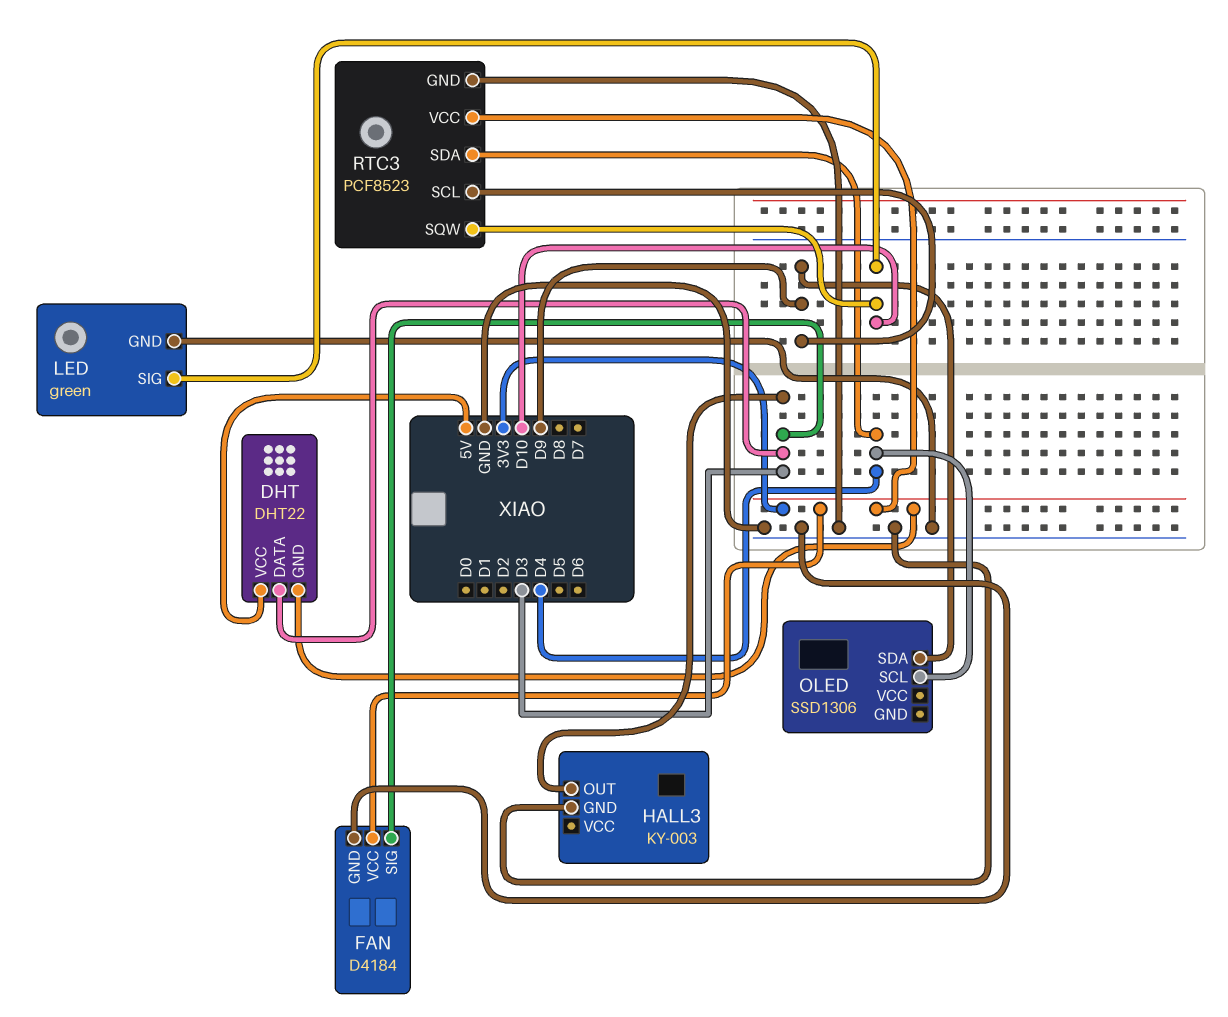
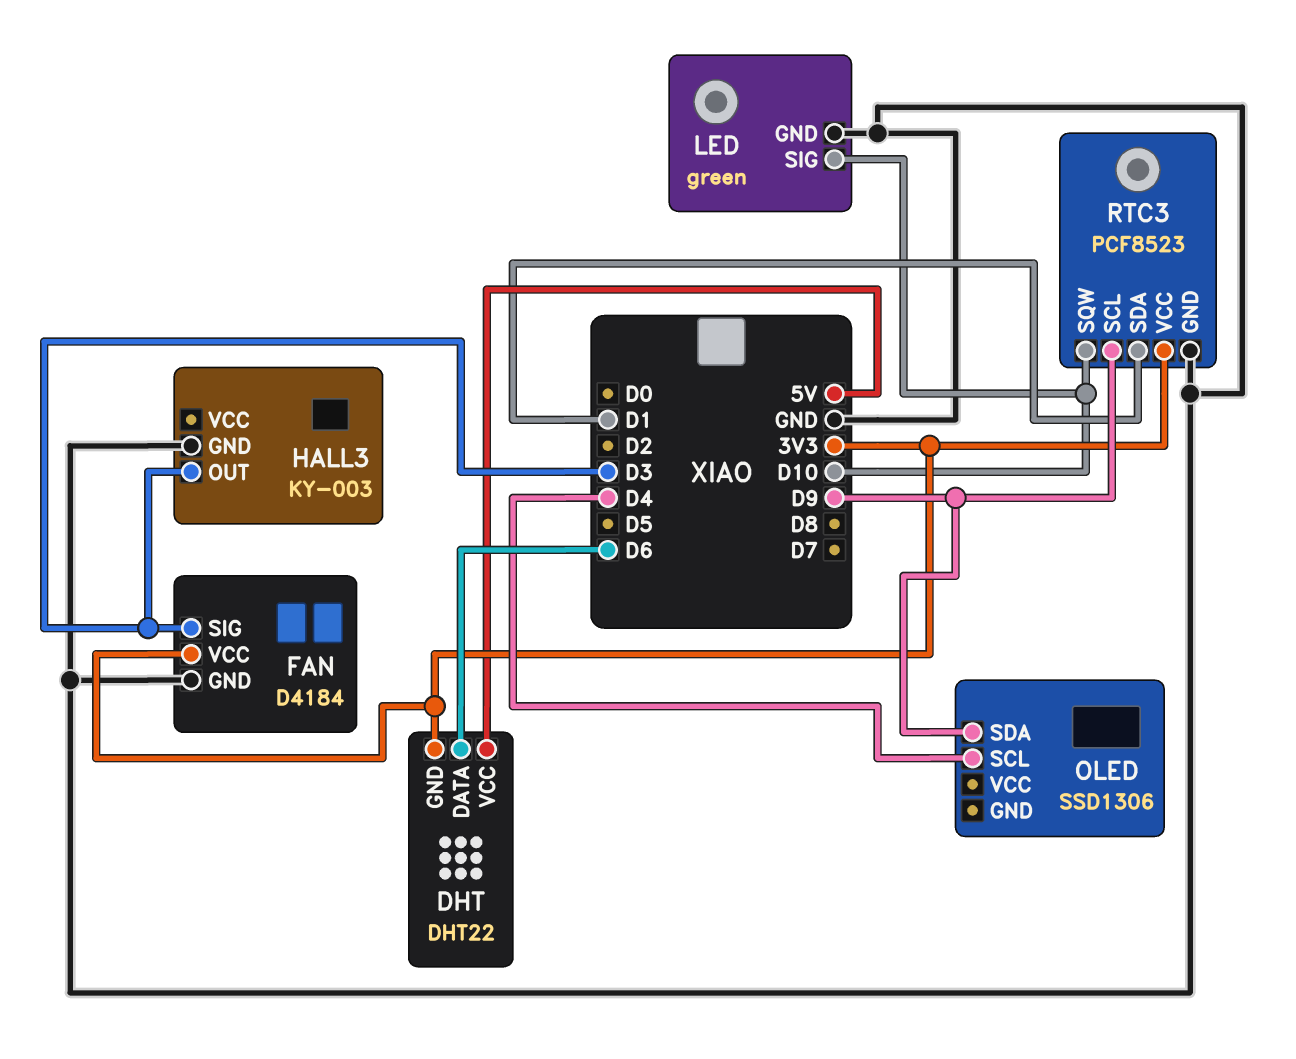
DHT pin DATA: D3 -> D6
RTC3 pin SDA: D4 -> D1

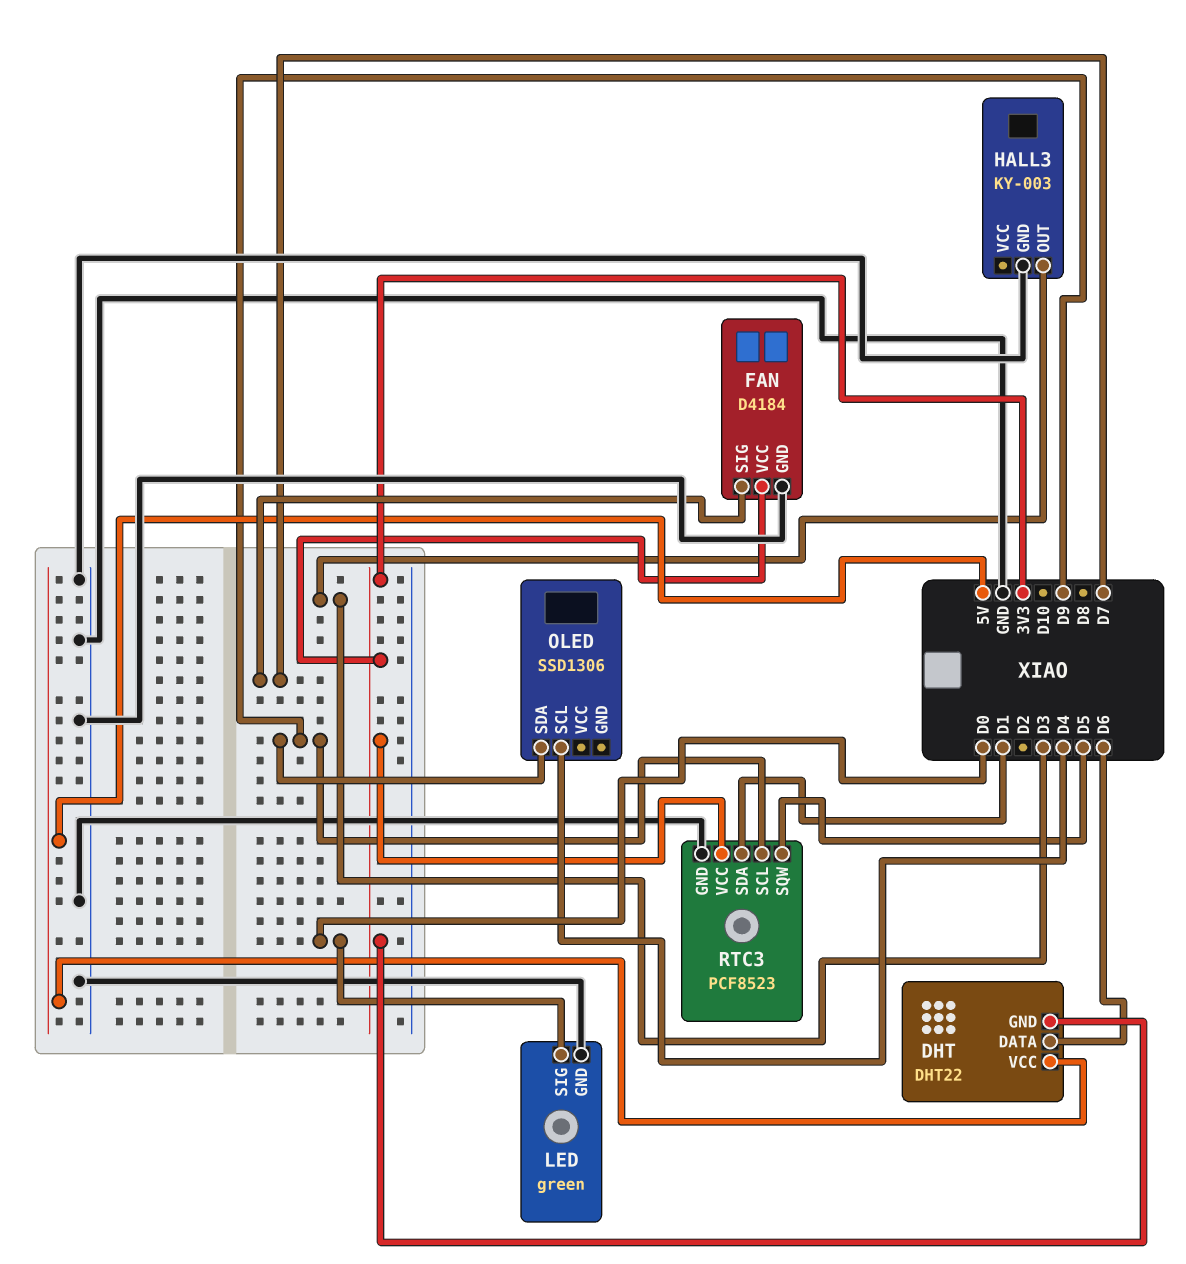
FAN pin SIG: D3 -> D7
LED pin SIG: D10 -> D0
RTC3 pin SQW: D10 -> D5

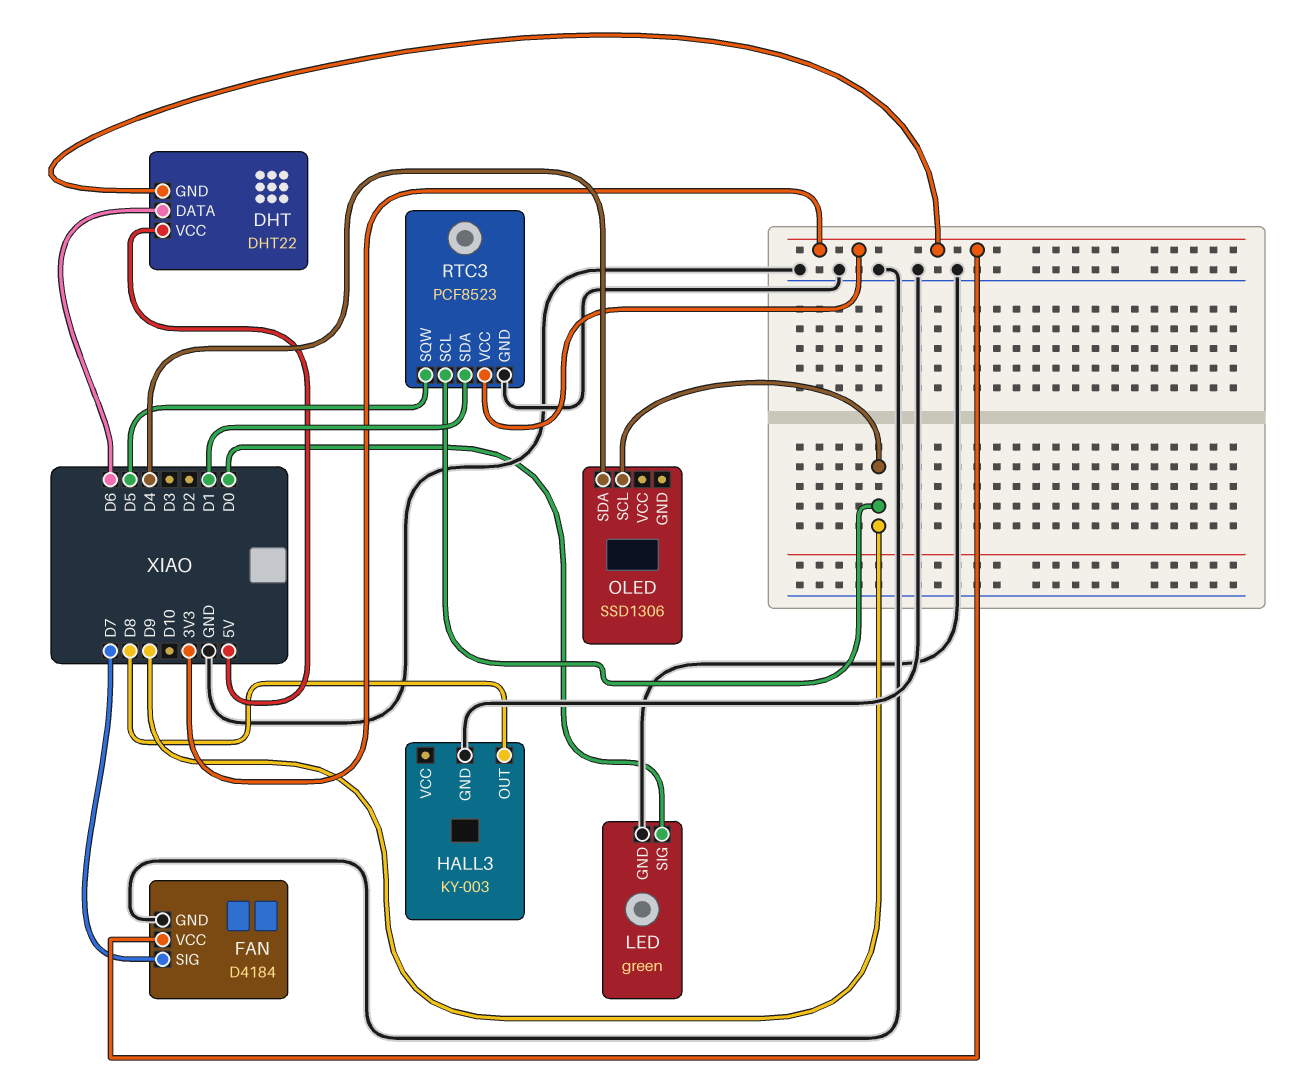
HALL3 pin OUT: D3 -> D8
OLED pin SCL: D4 -> D9
OLED pin SDA: D9 -> D4

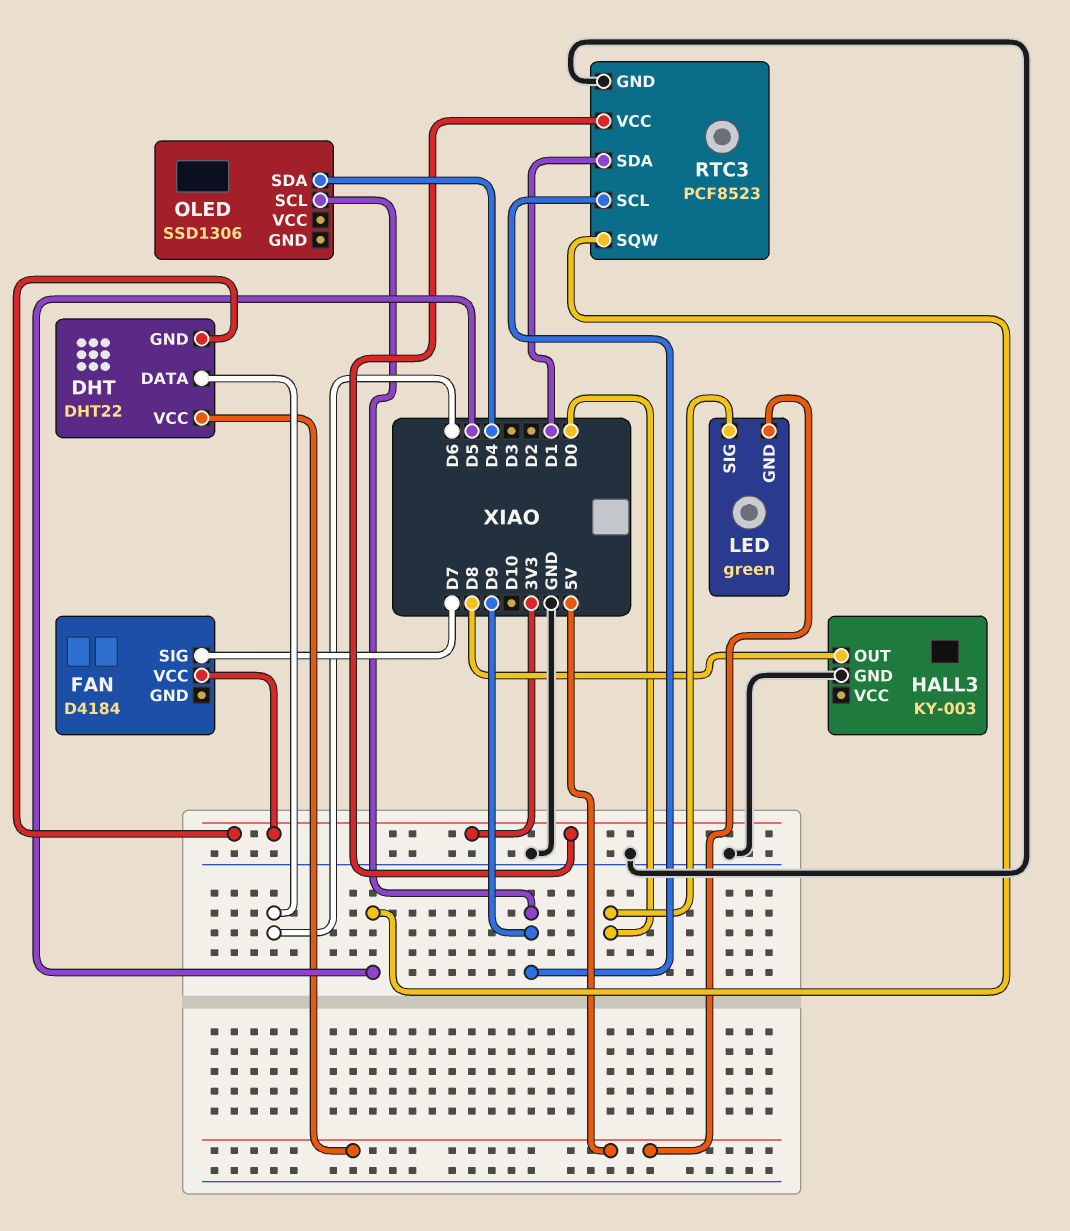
FAN pin GND: GND -> none
LED pin GND: GND -> 5V

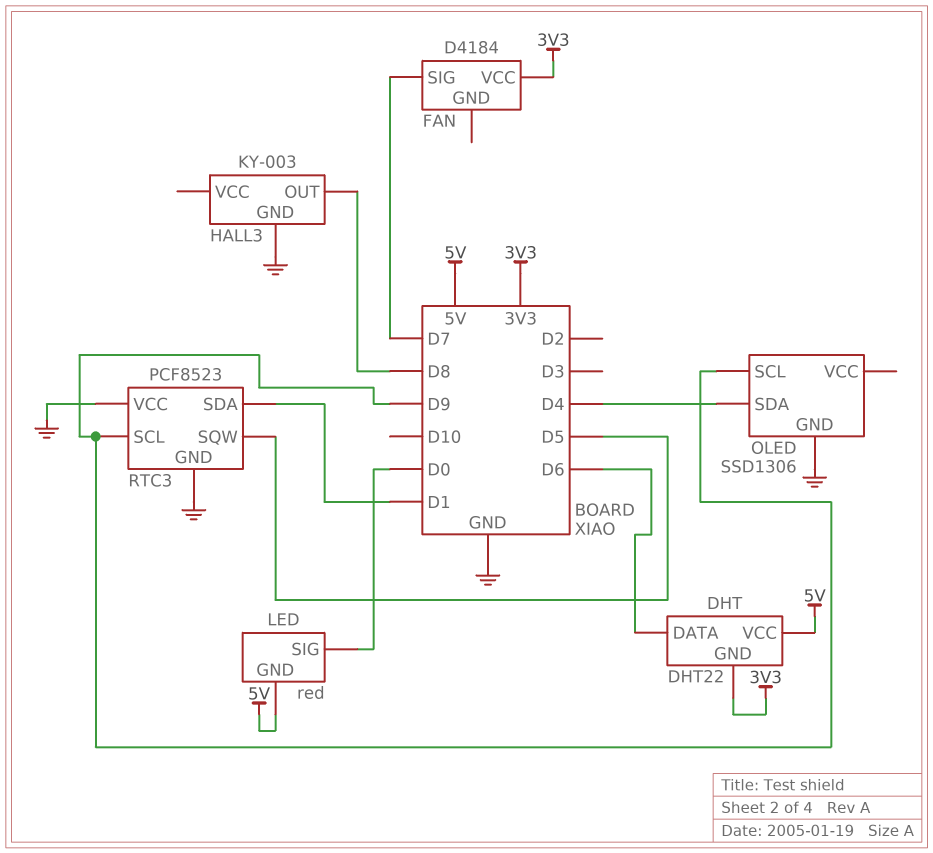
LED: green -> red
OLED pin GND: none -> GND
RTC3 pin VCC: 3V3 -> GND

